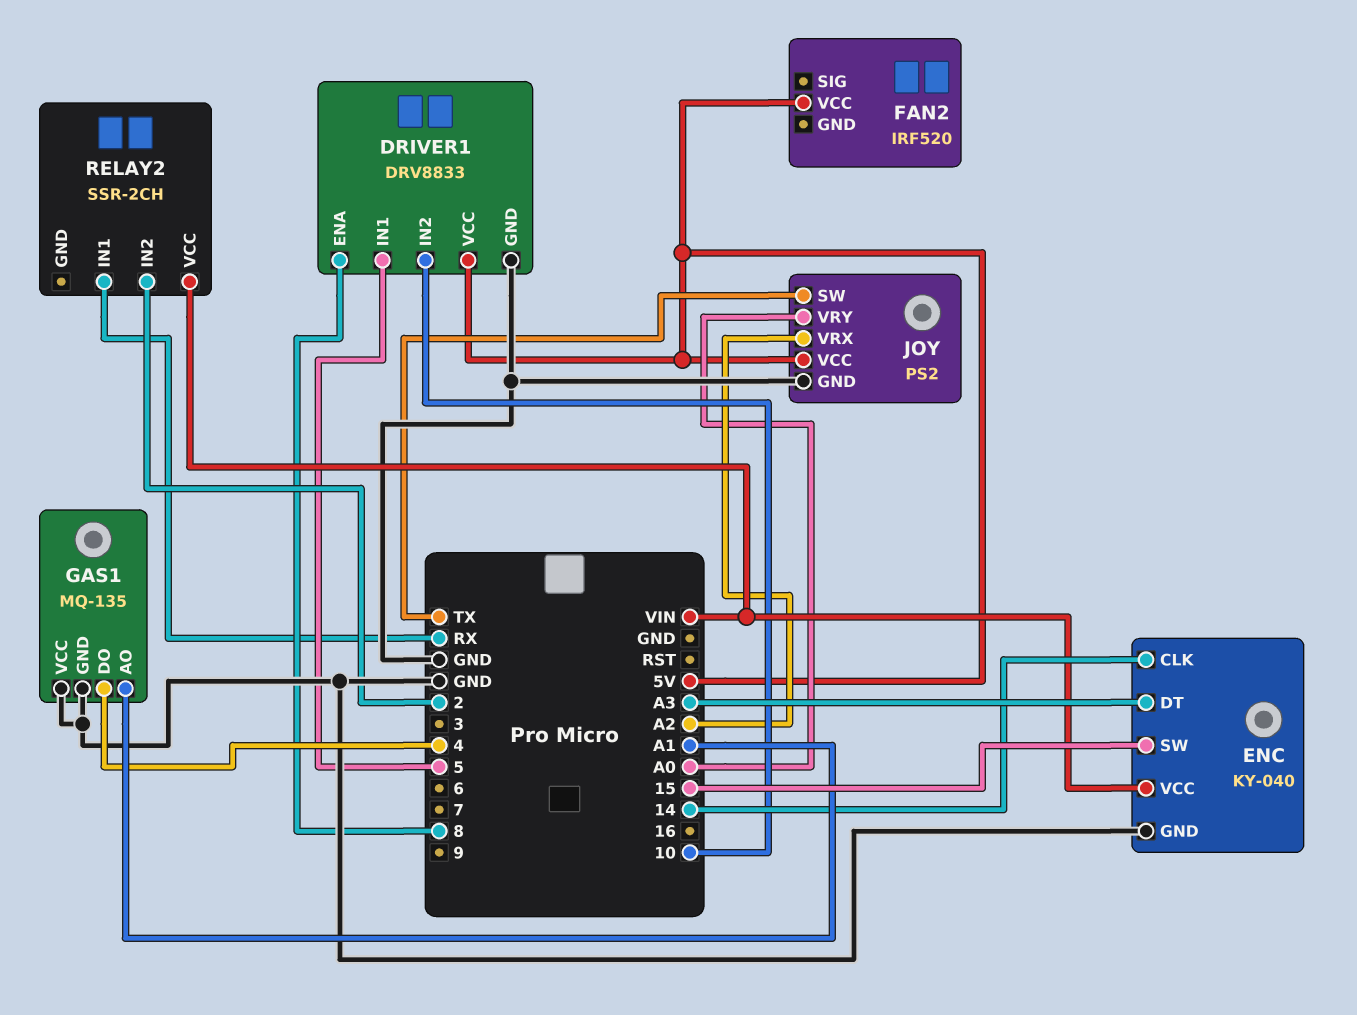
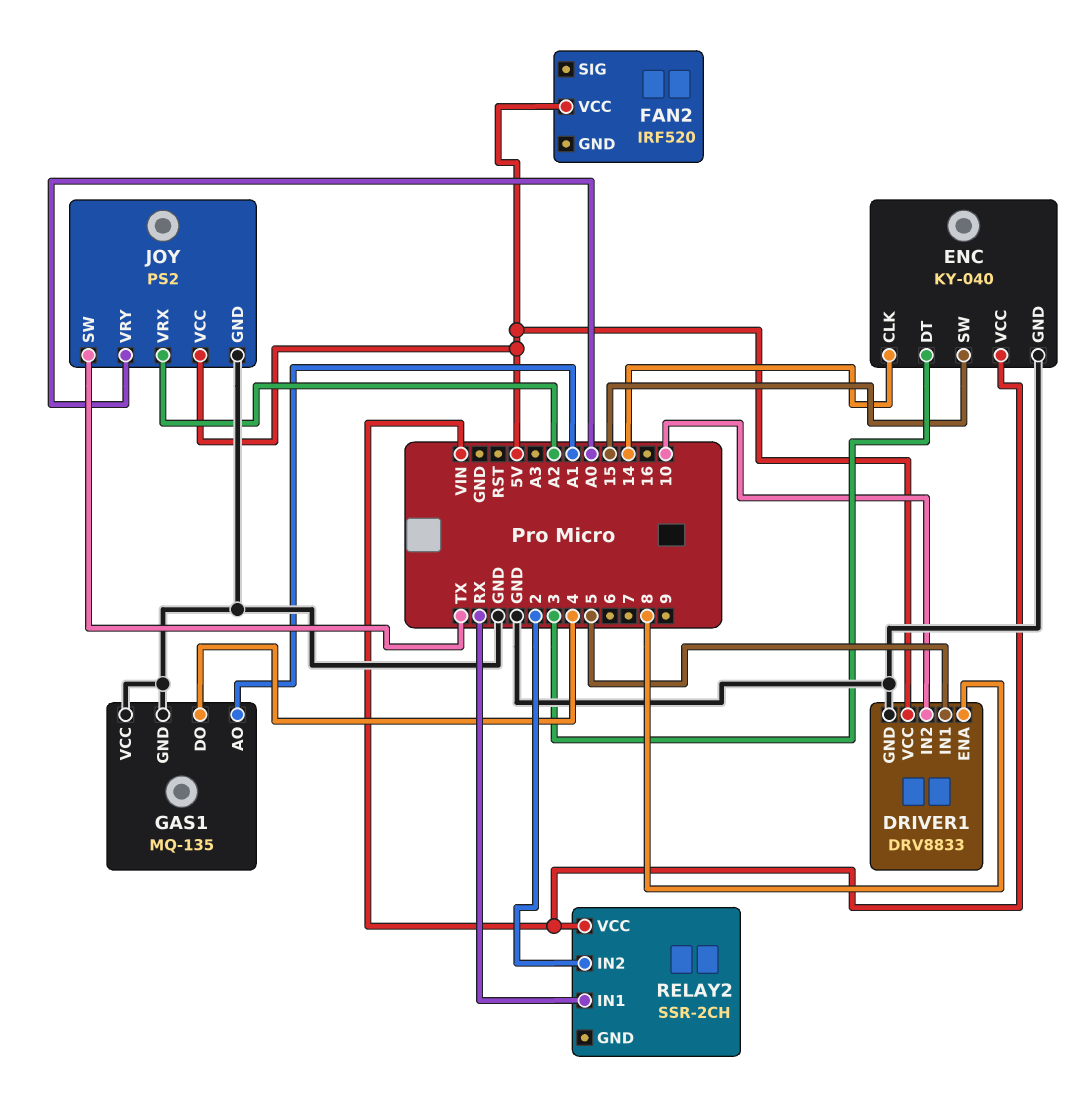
ENC pin DT: A3 -> 3

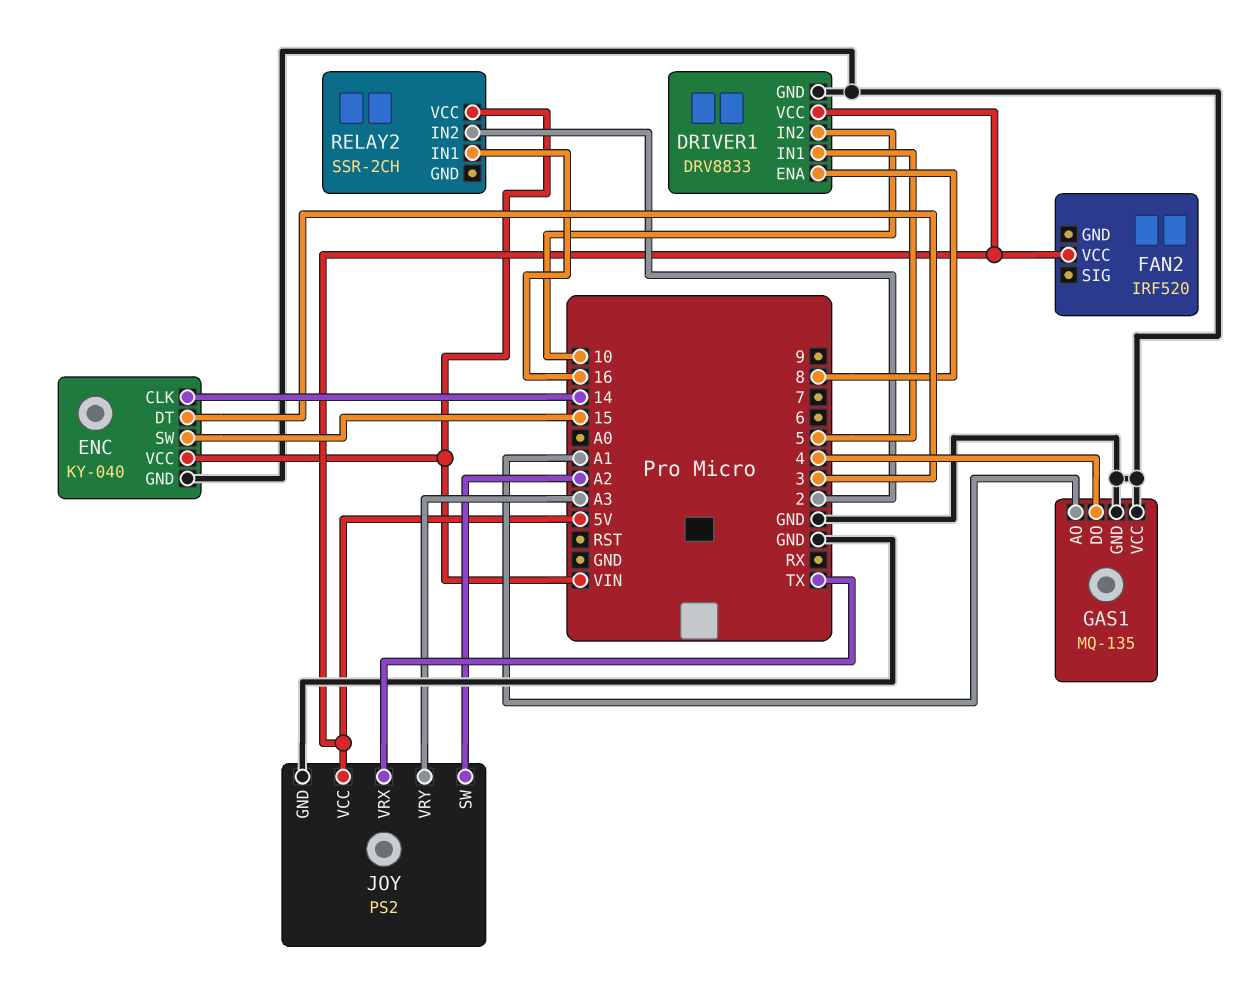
JOY pin SW: TX -> A2
JOY pin VRX: A2 -> TX
JOY pin VRY: A0 -> A3
RELAY2 pin IN1: RX -> 16

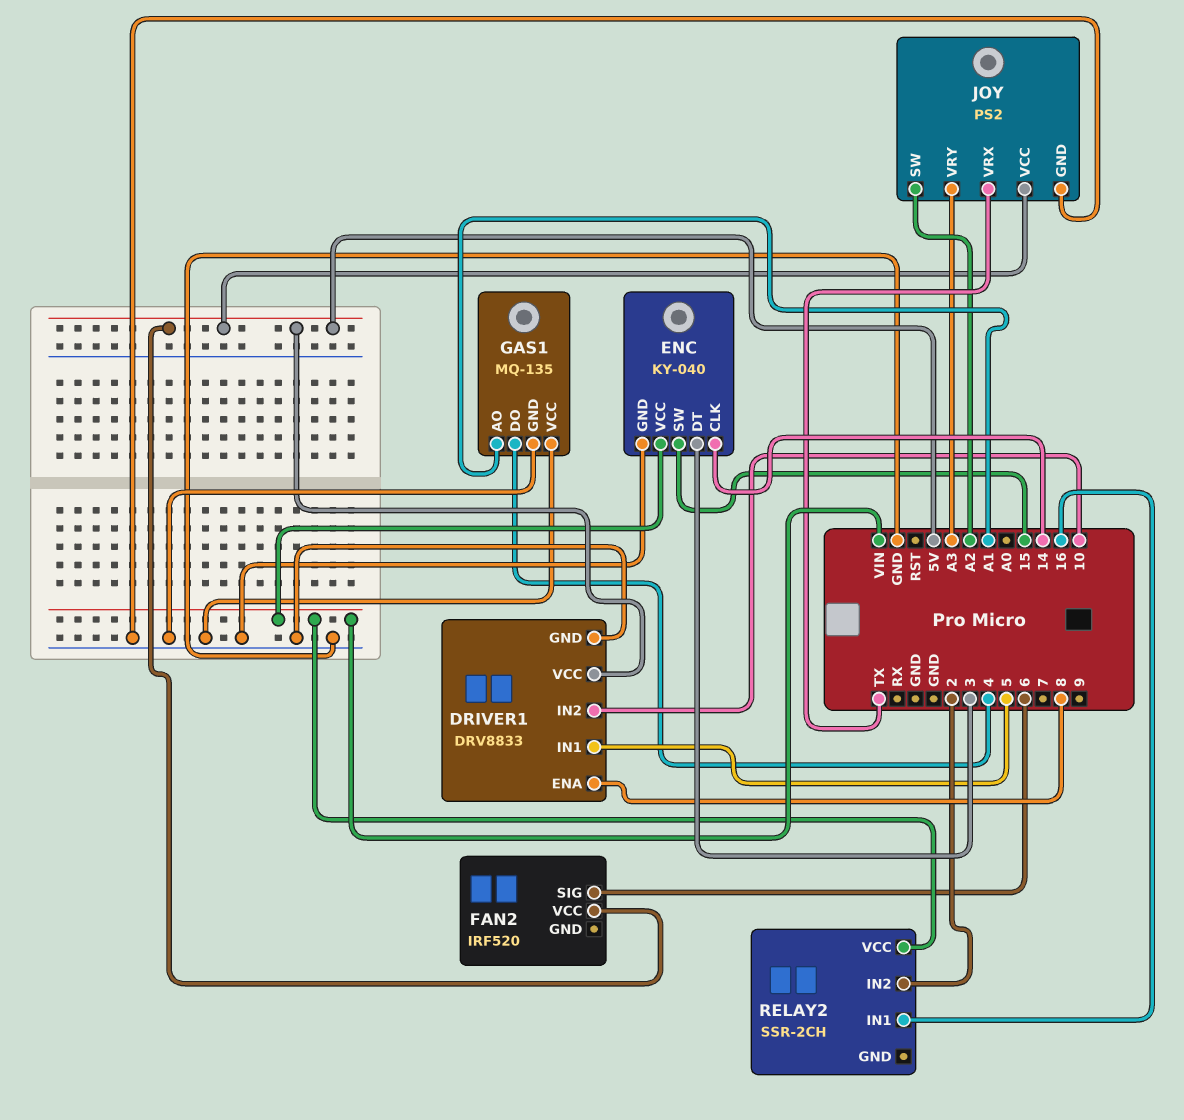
FAN2 pin SIG: none -> 6

